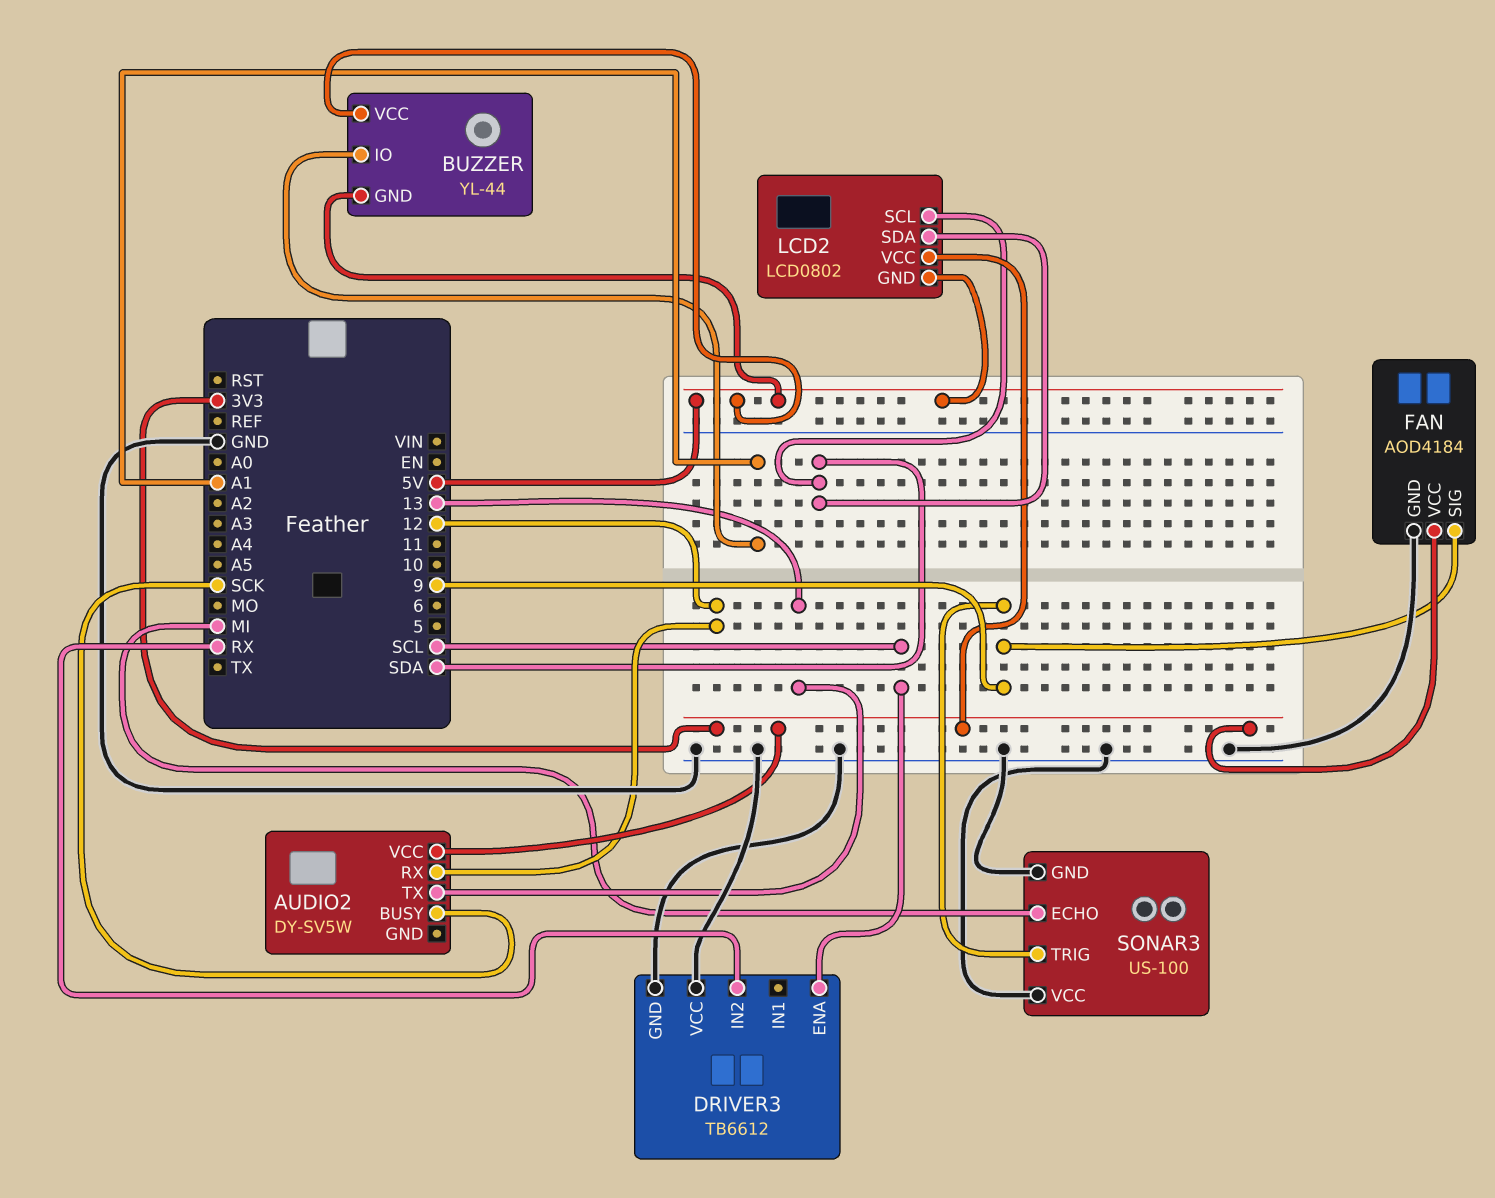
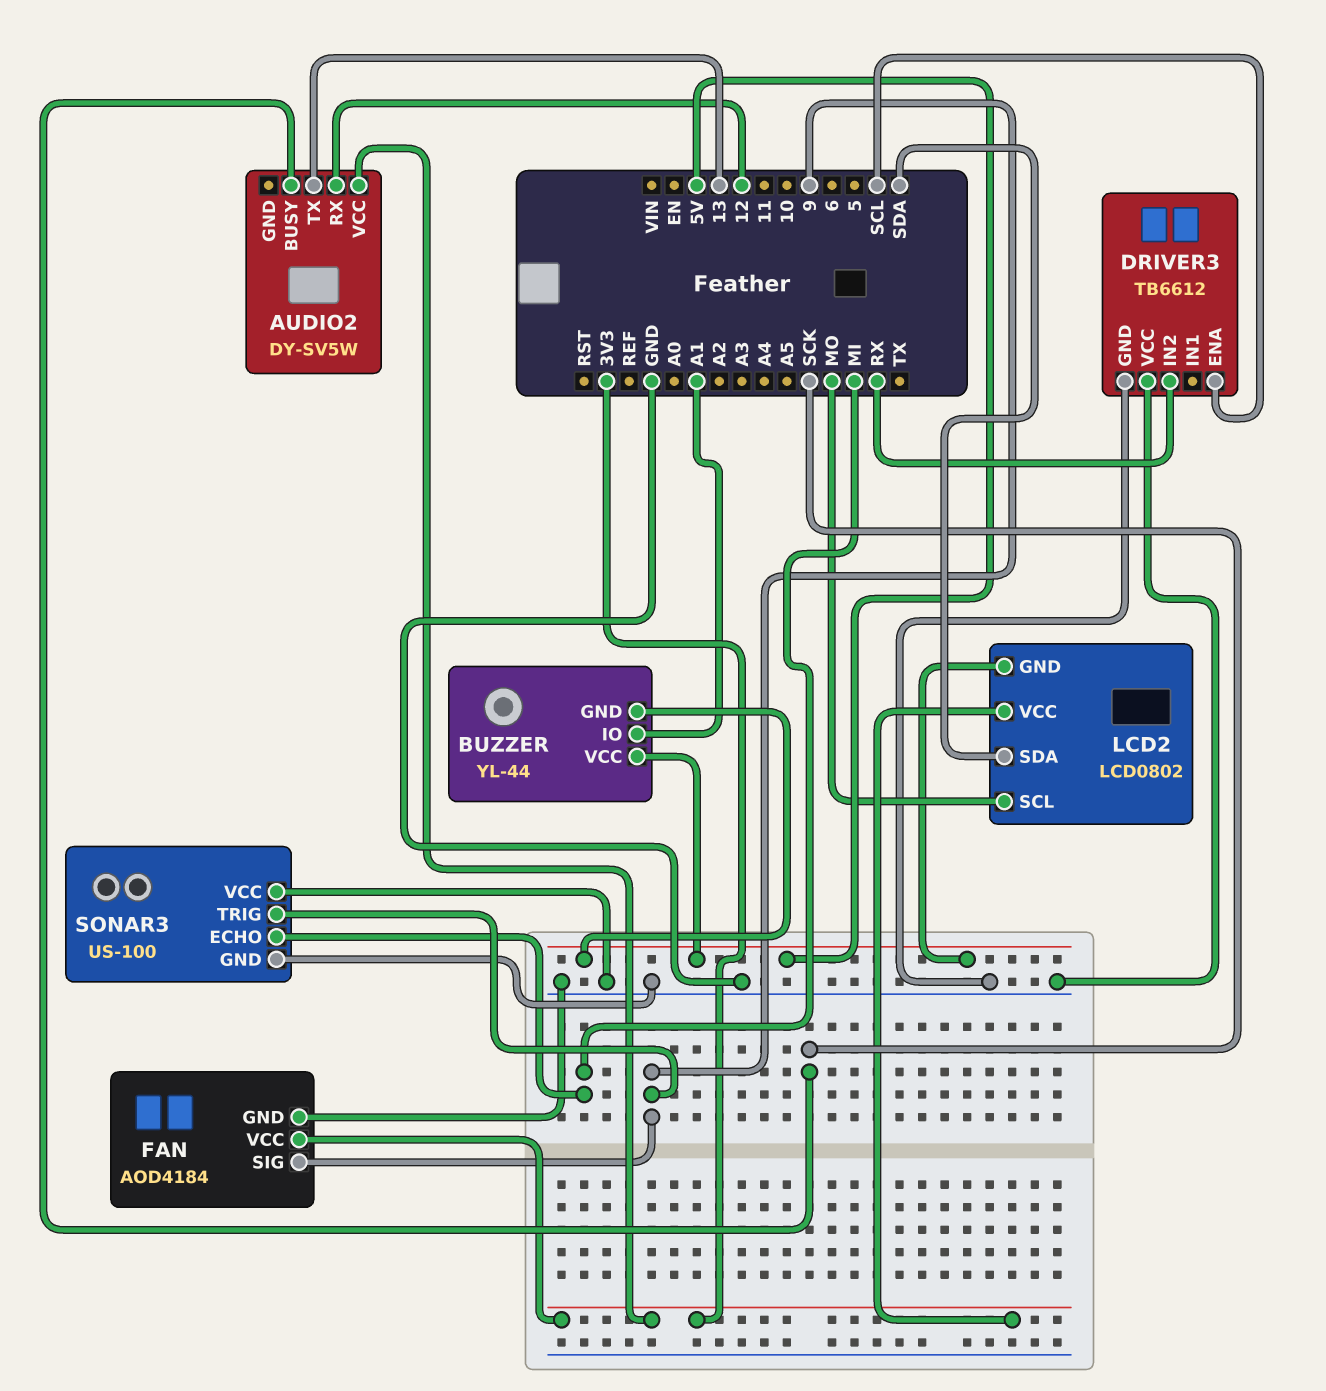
LCD2 pin SCL: SDA -> MO

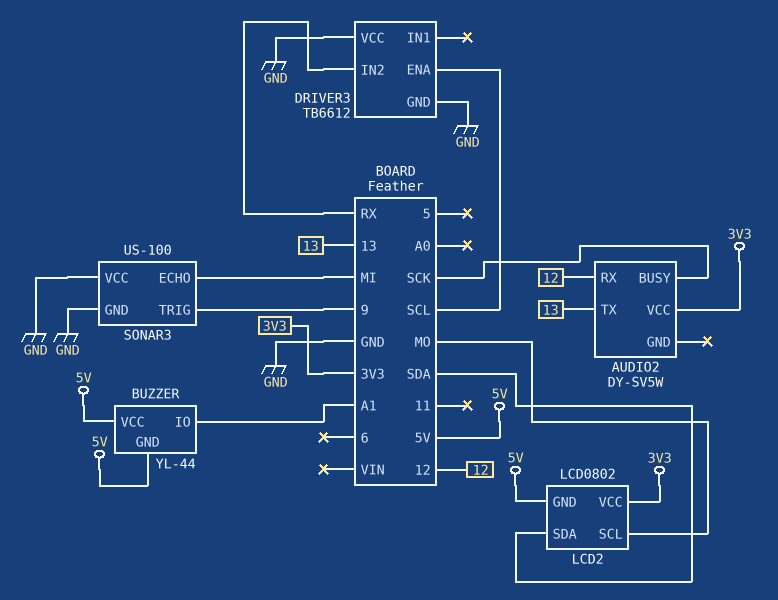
FAN: AOD4184 -> none
FAN pin GND: GND -> none
FAN pin SIG: 9 -> none
FAN pin VCC: 3V3 -> none

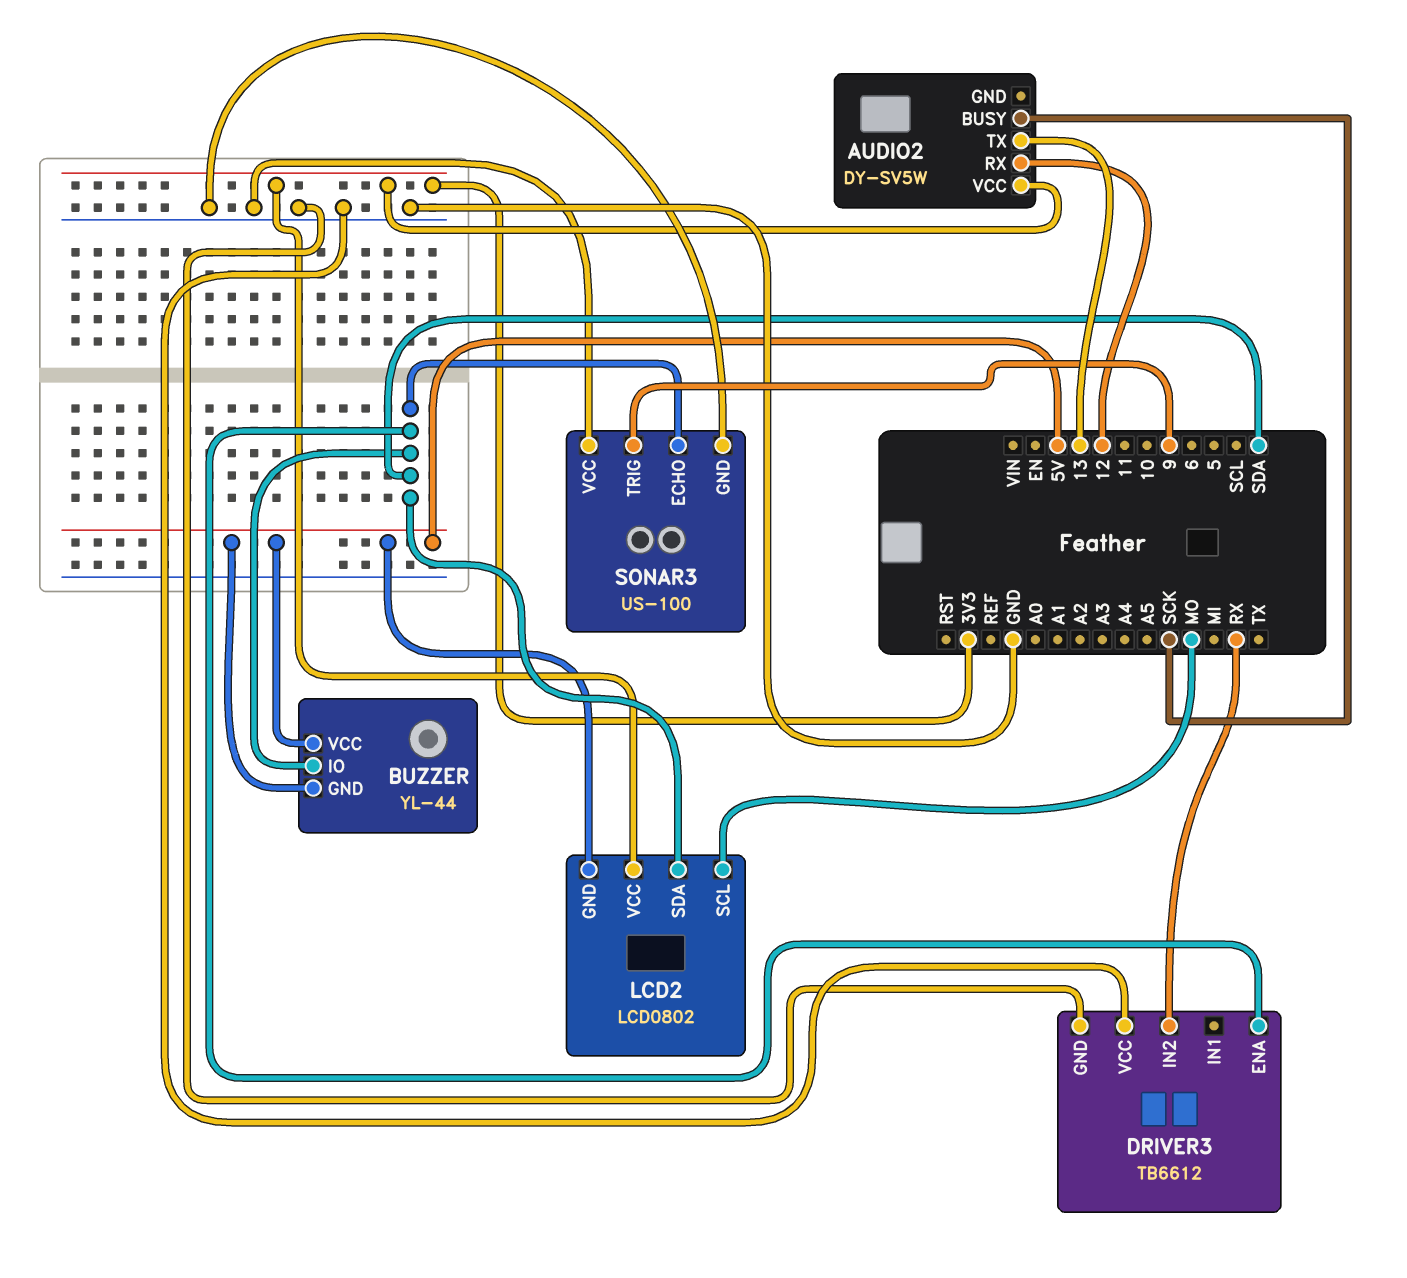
BUZZER pin IO: A1 -> SDA
DRIVER3 pin ENA: SCL -> SDA
SONAR3 pin ECHO: MI -> SDA

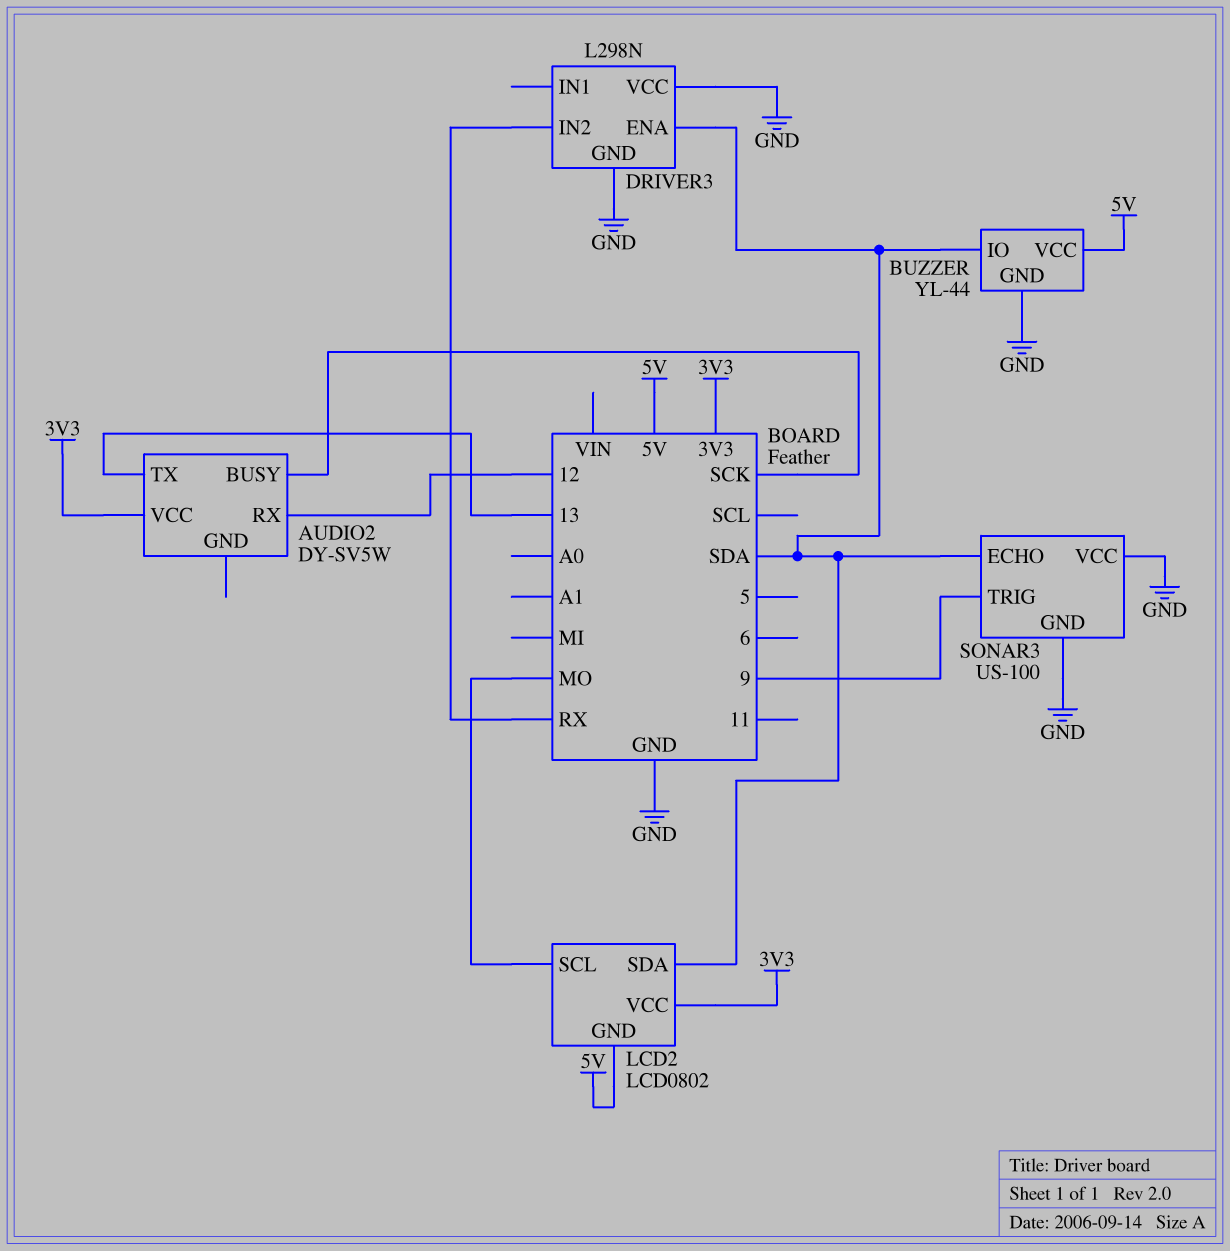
BUZZER pin GND: 5V -> GND
DRIVER3: TB6612 -> L298N

